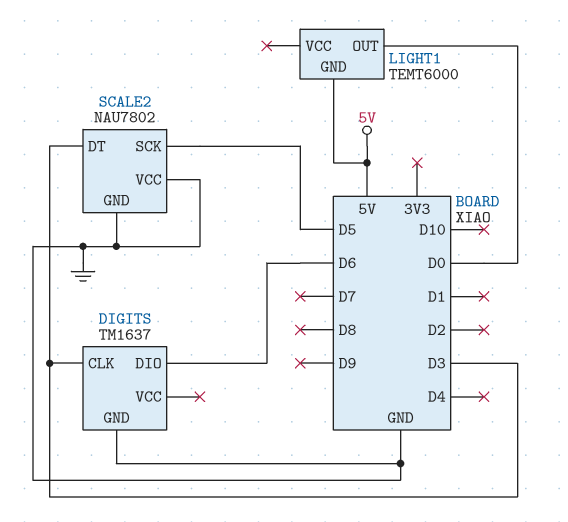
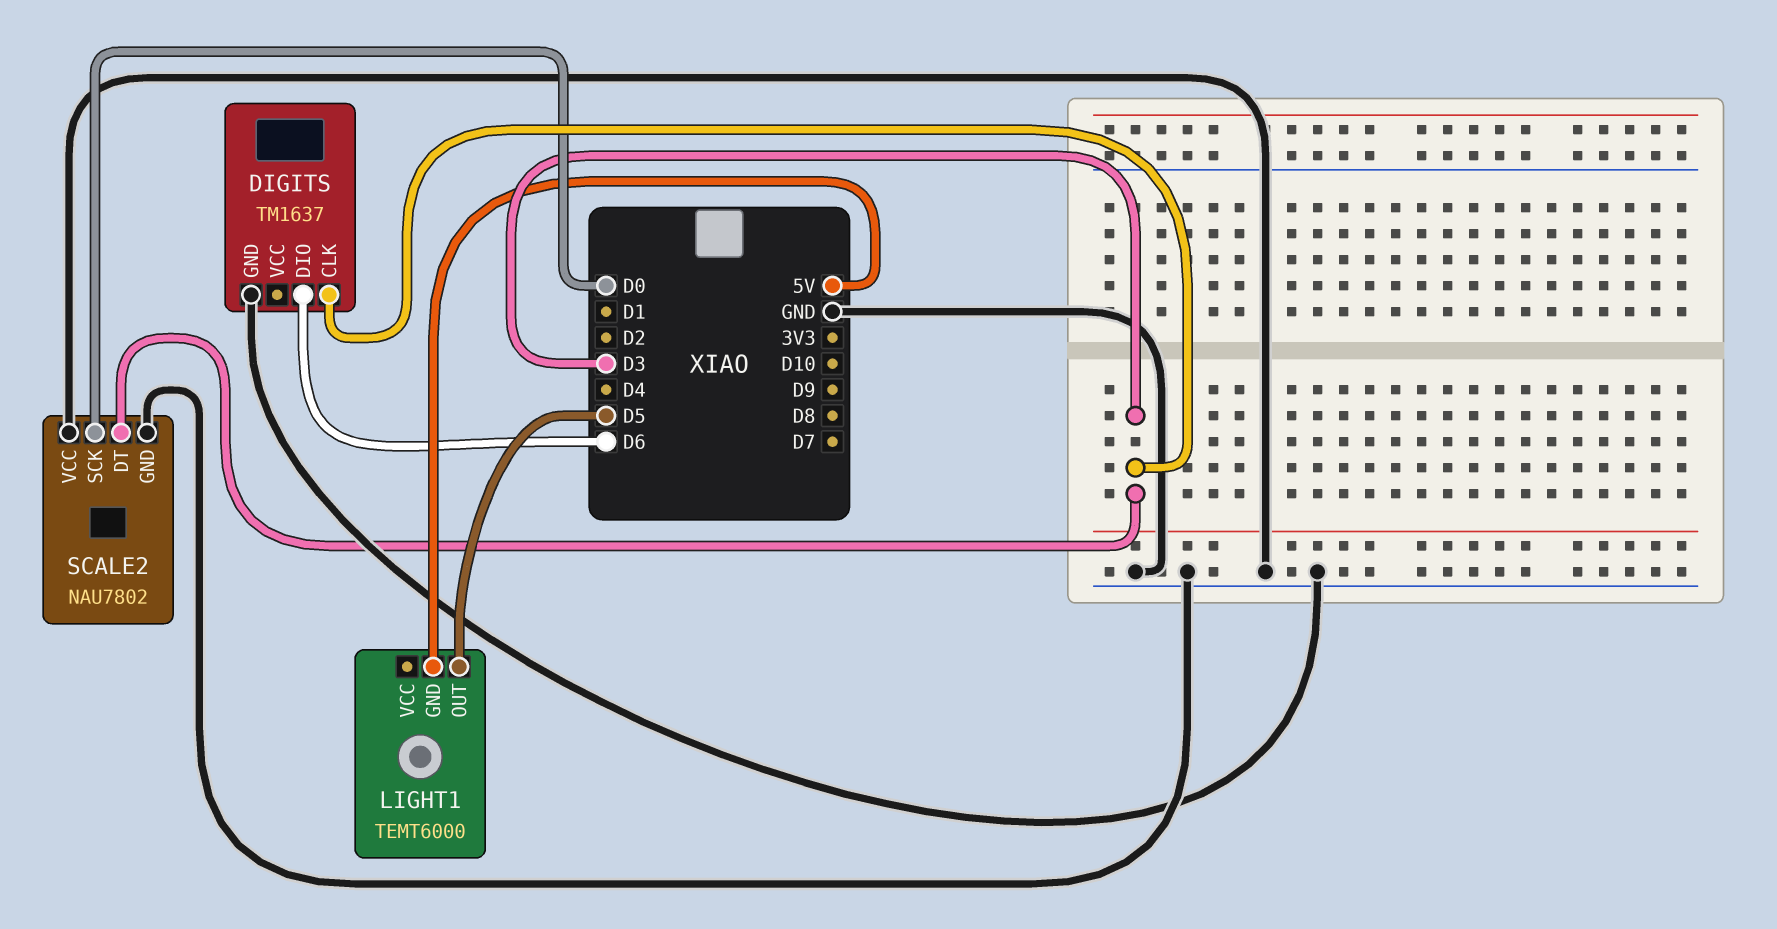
LIGHT1 pin OUT: D0 -> D5
SCALE2 pin SCK: D5 -> D0

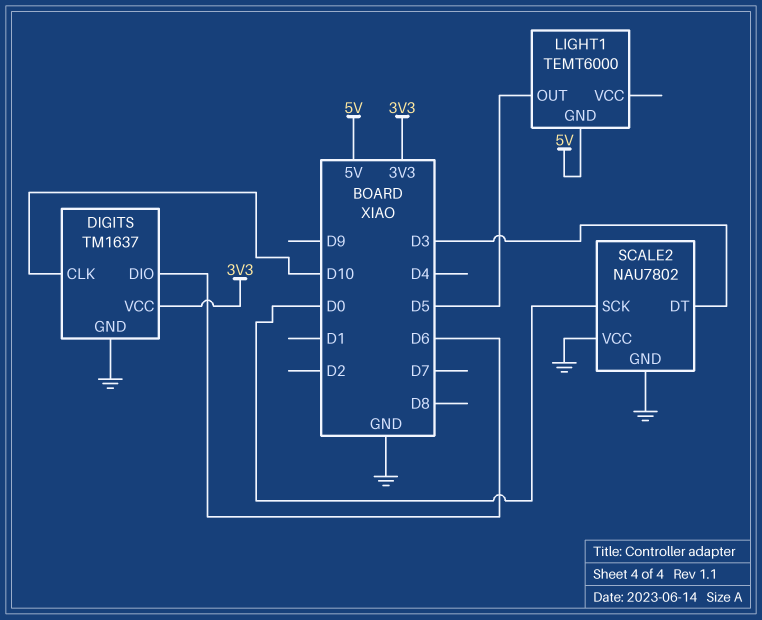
DIGITS pin CLK: D3 -> D10
DIGITS pin VCC: none -> 3V3

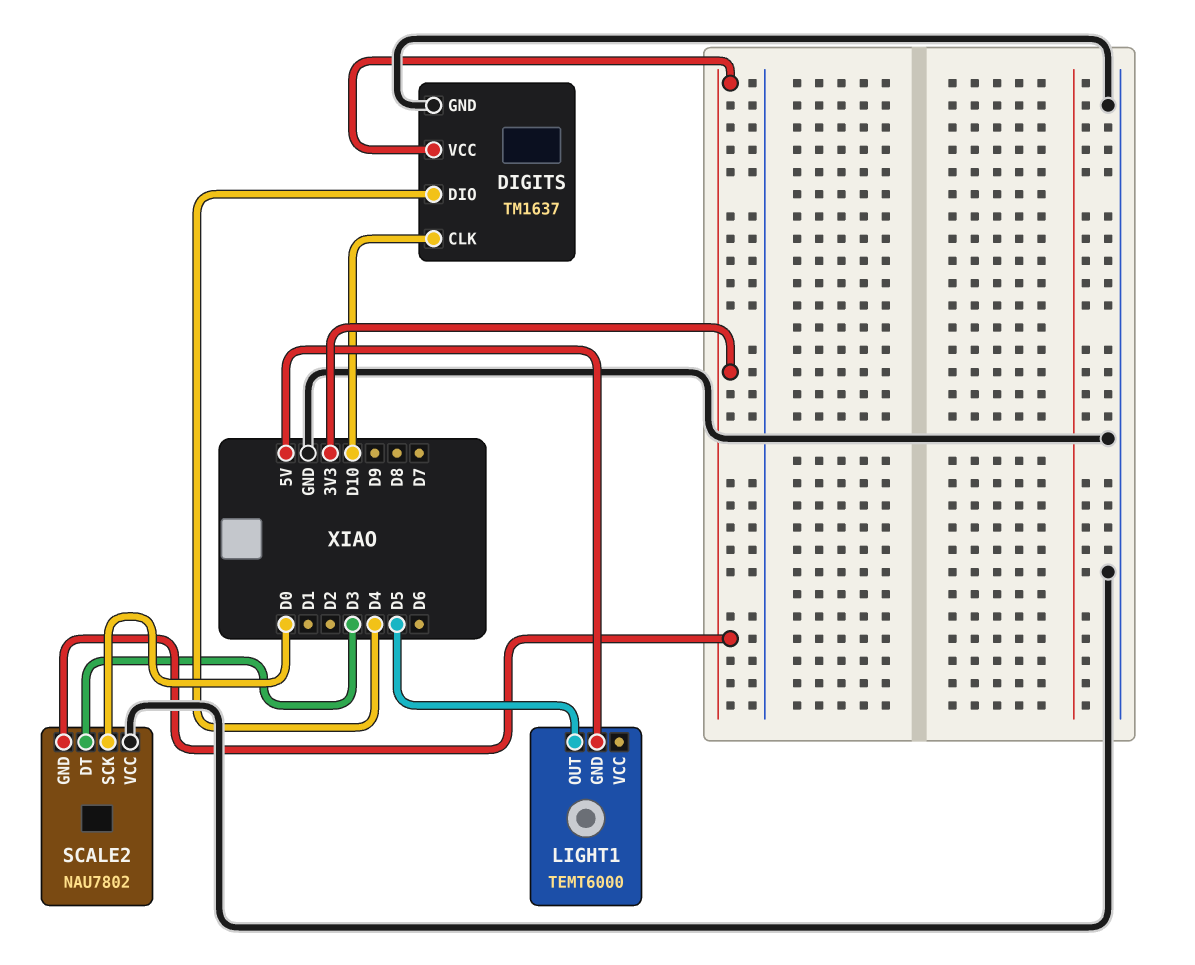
DIGITS pin DIO: D6 -> D4
SCALE2 pin GND: GND -> 3V3

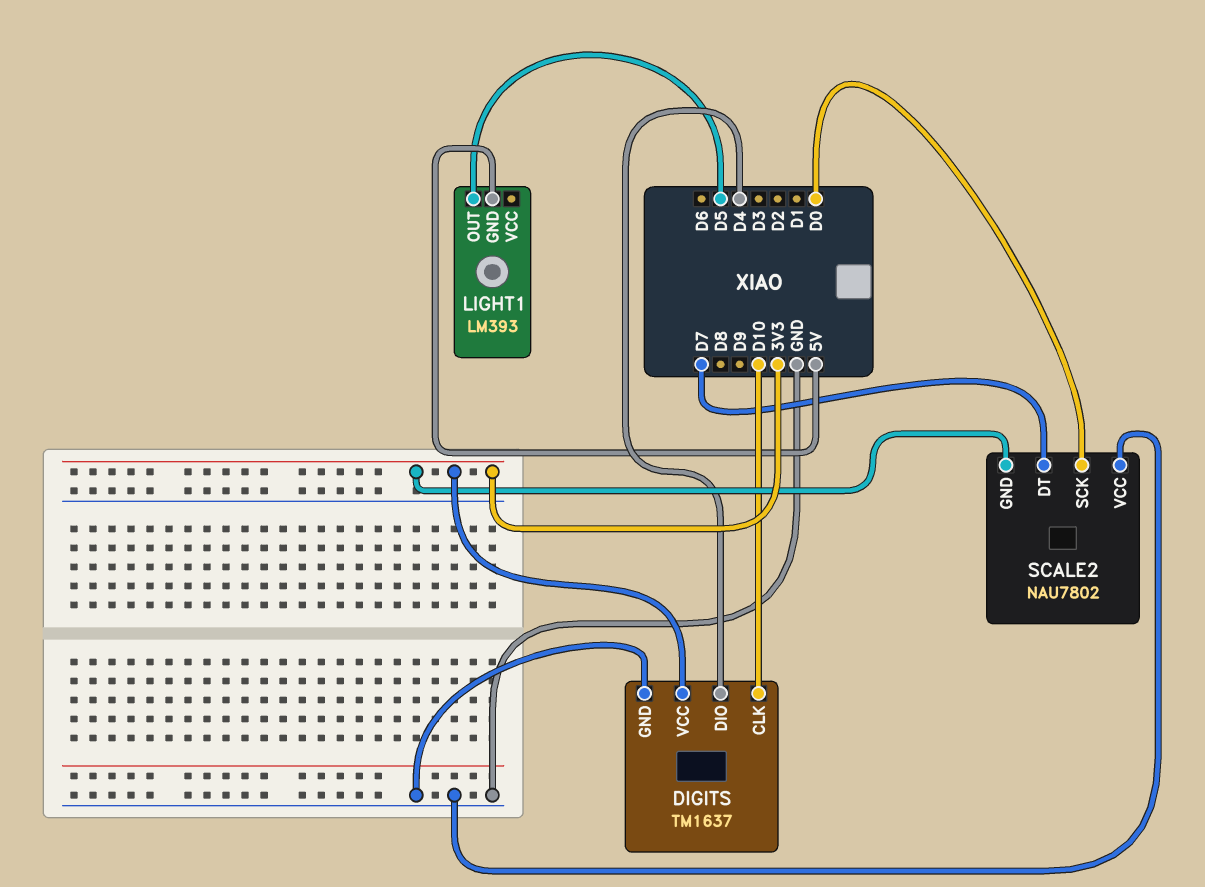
LIGHT1: TEMT6000 -> LM393
SCALE2 pin DT: D3 -> D7

